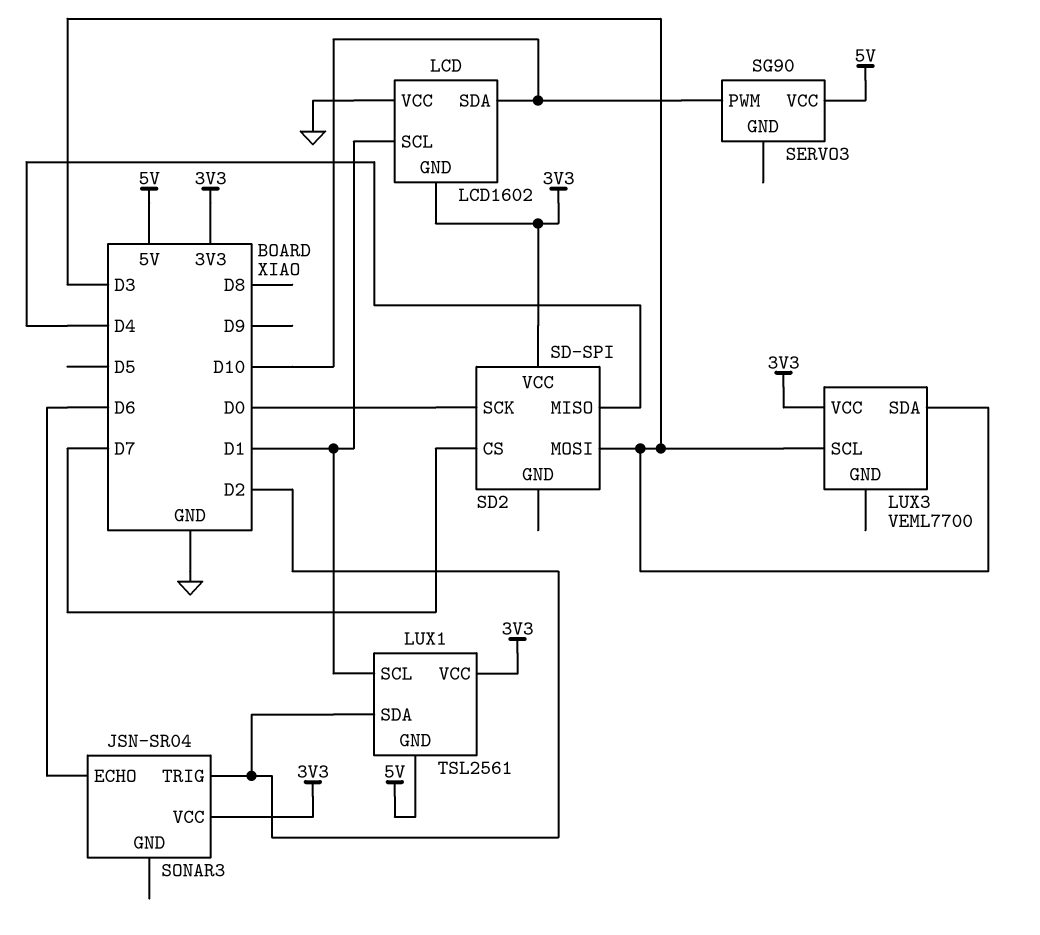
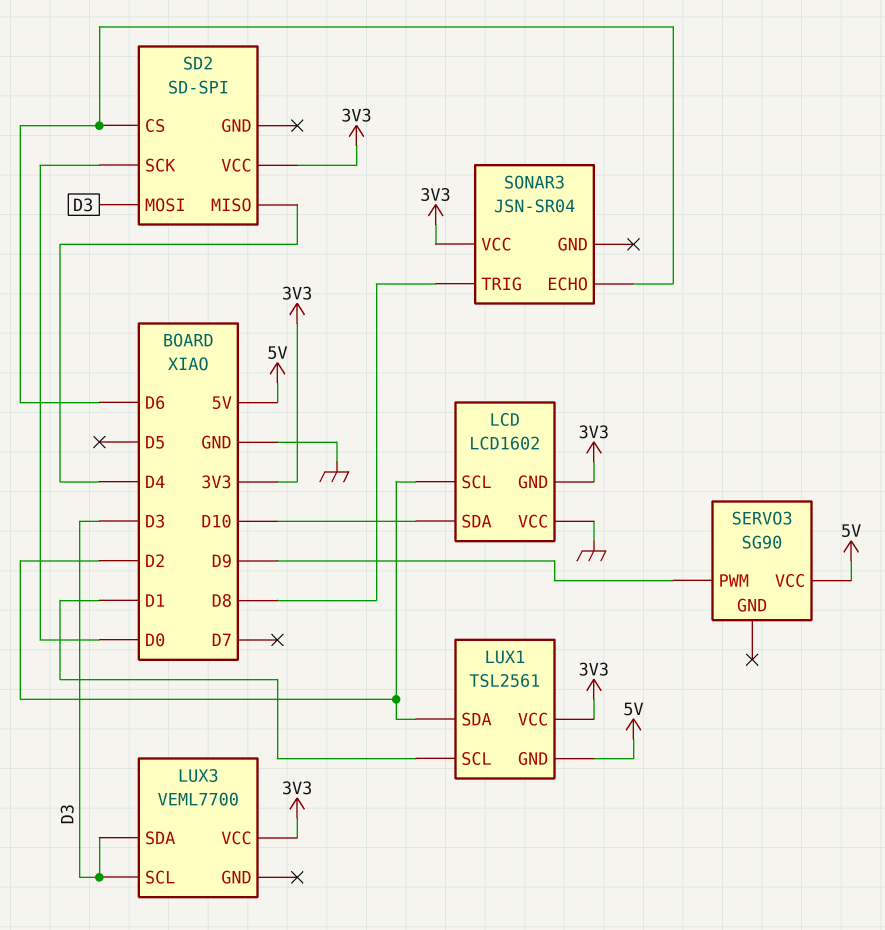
LCD pin SCL: D1 -> D2
SD2 pin CS: D7 -> D6
SERVO3 pin PWM: D10 -> D9
SONAR3 pin TRIG: D2 -> D8

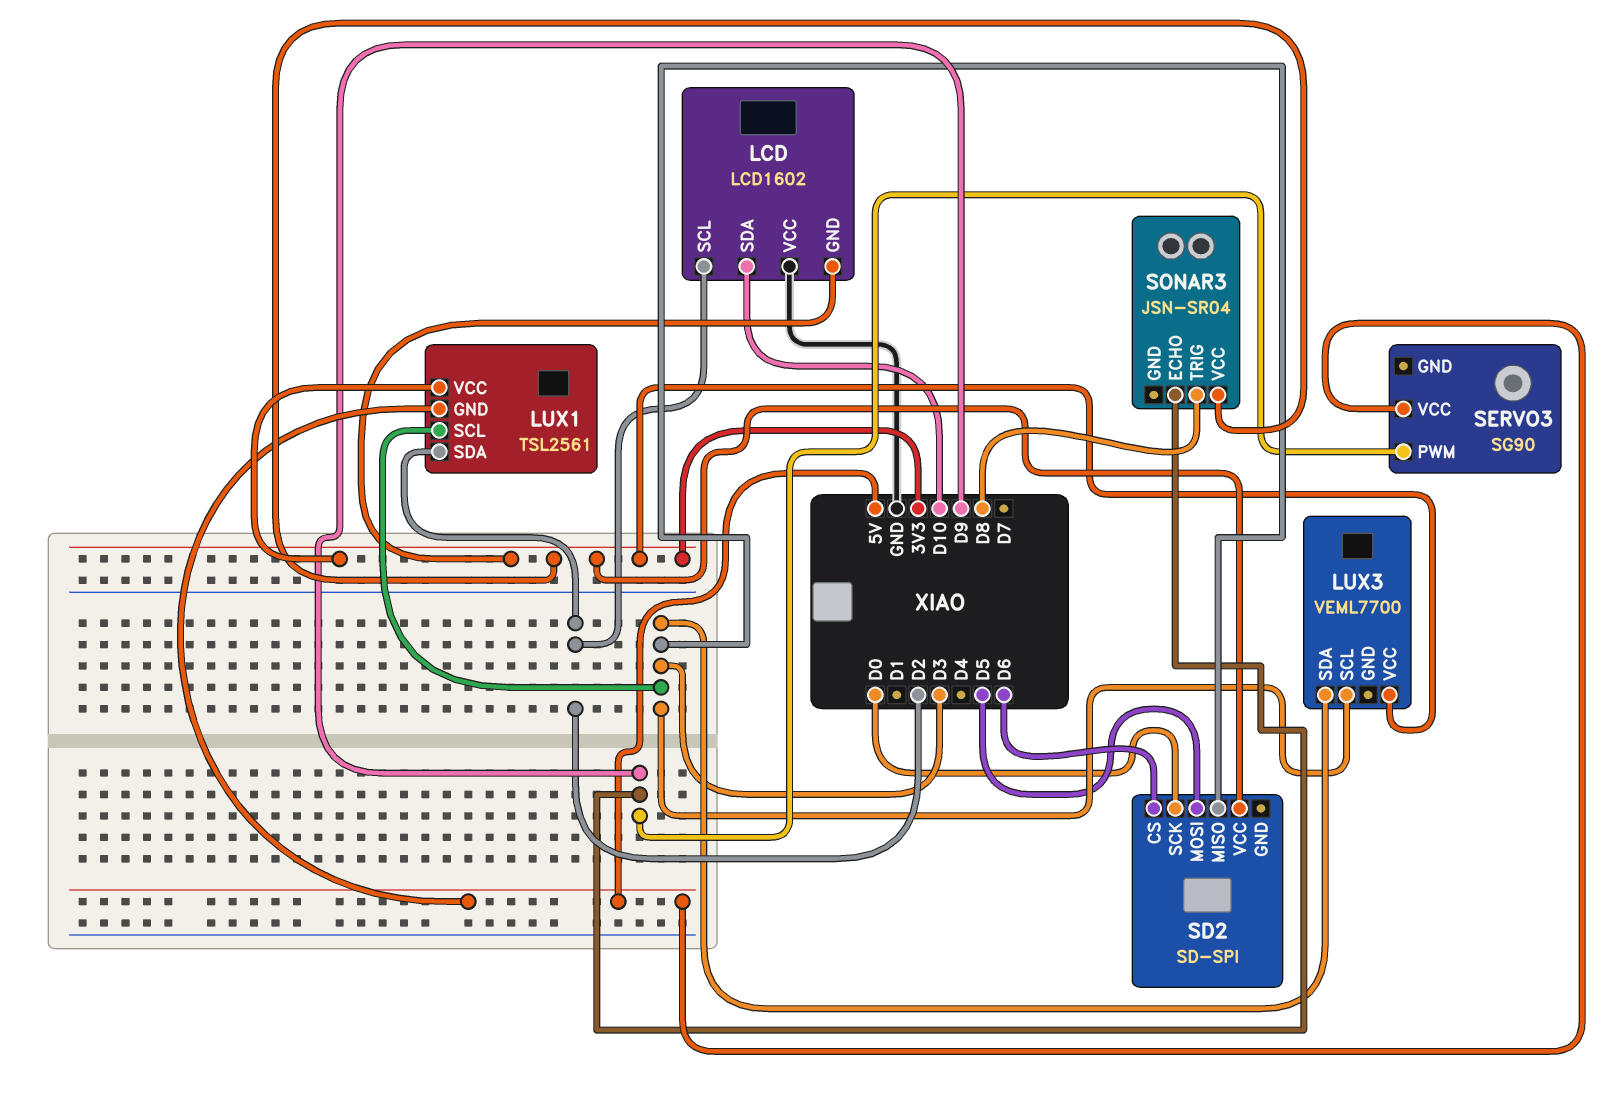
LUX1 pin SCL: D1 -> D3
SD2 pin MISO: D4 -> D3
SD2 pin MOSI: D3 -> D5
SONAR3 pin ECHO: D6 -> D9

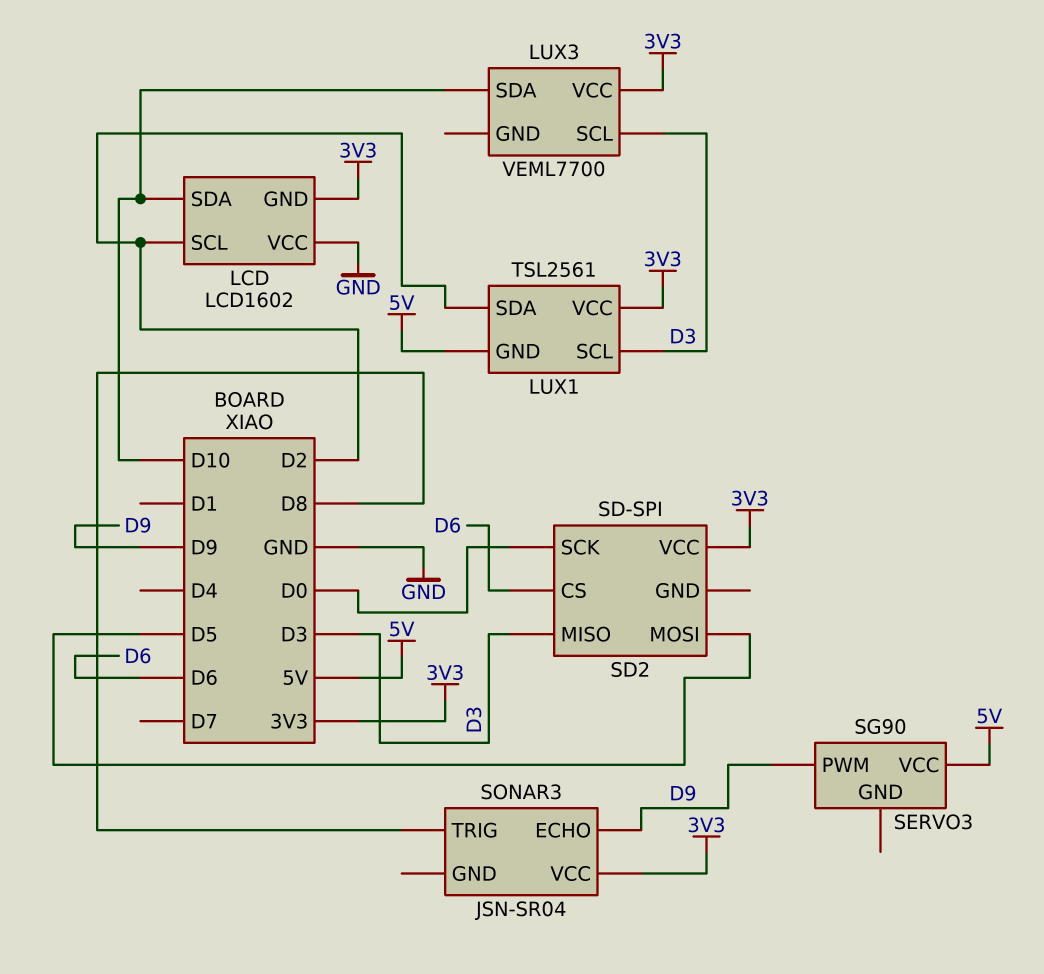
LUX3 pin SDA: D3 -> D10

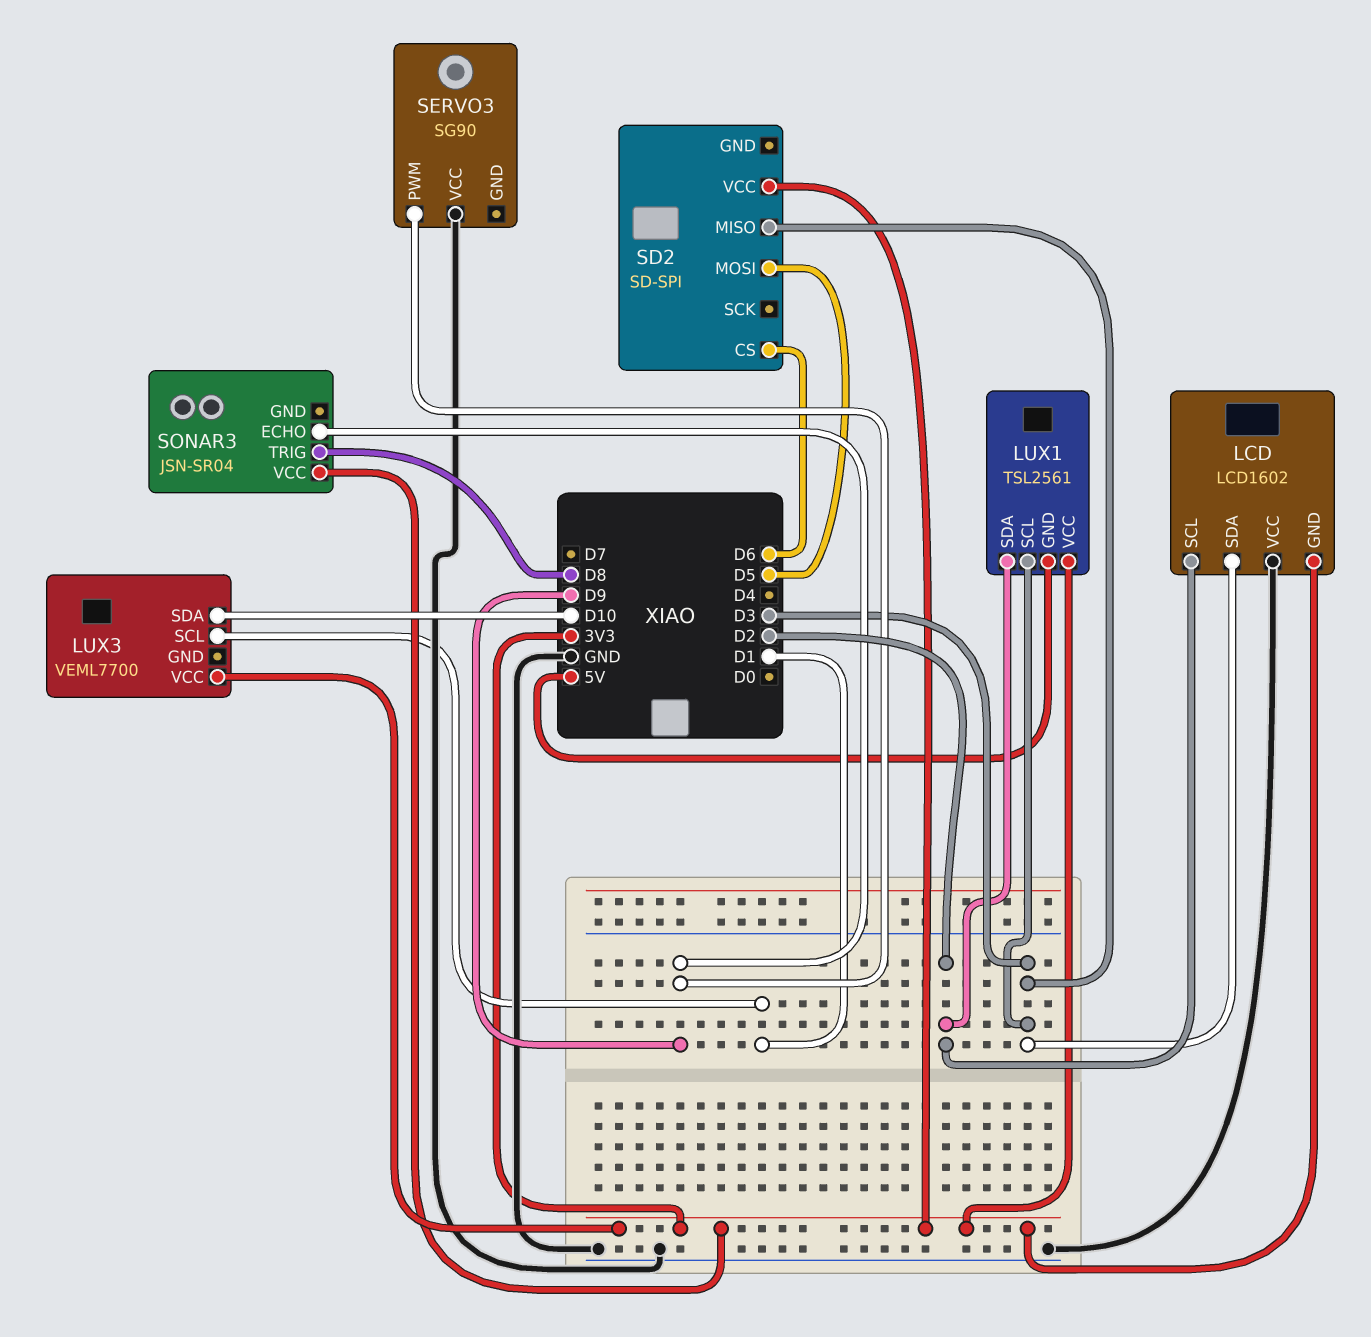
LCD pin SDA: D10 -> D3
LUX3 pin SCL: D3 -> D1
SD2 pin SCK: D0 -> none
SERVO3 pin VCC: 5V -> GND

